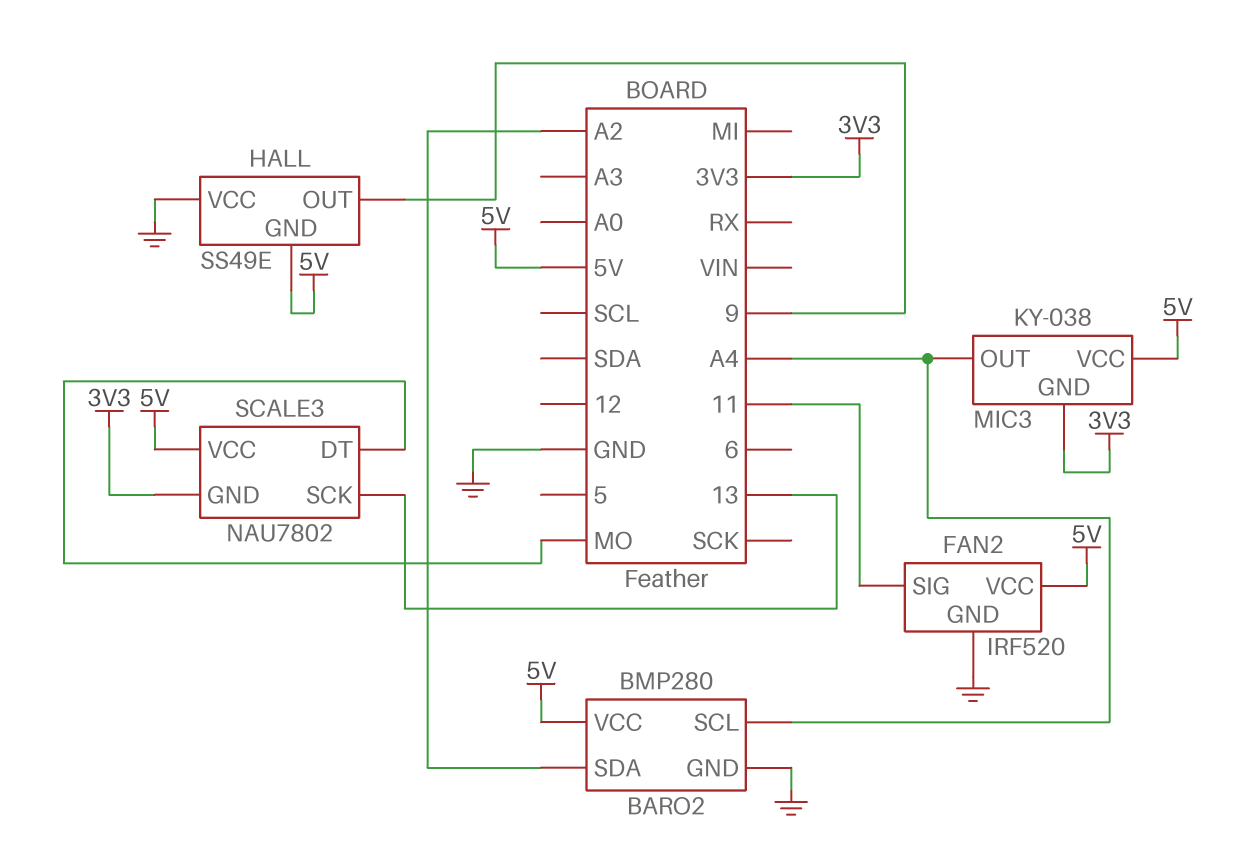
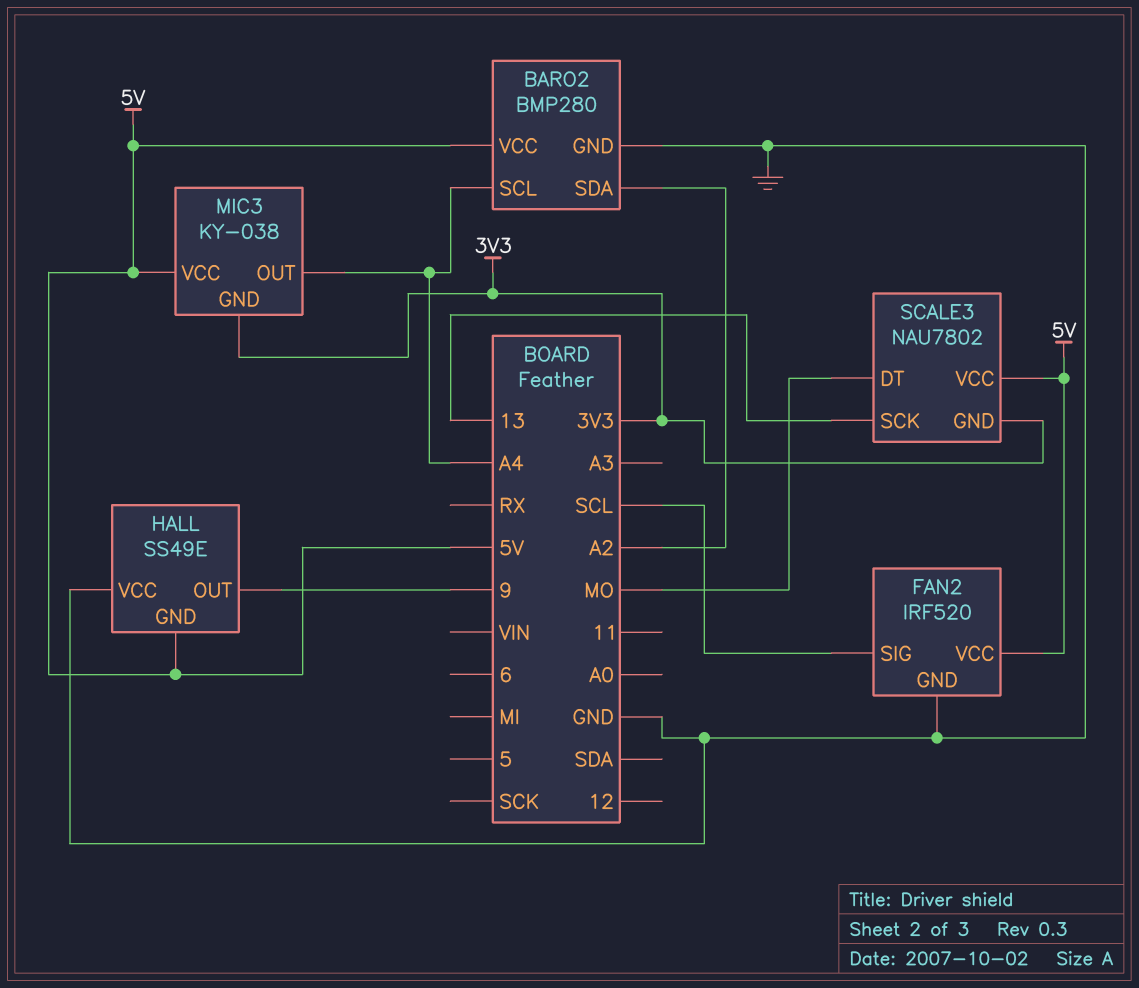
FAN2 pin SIG: 11 -> SCL

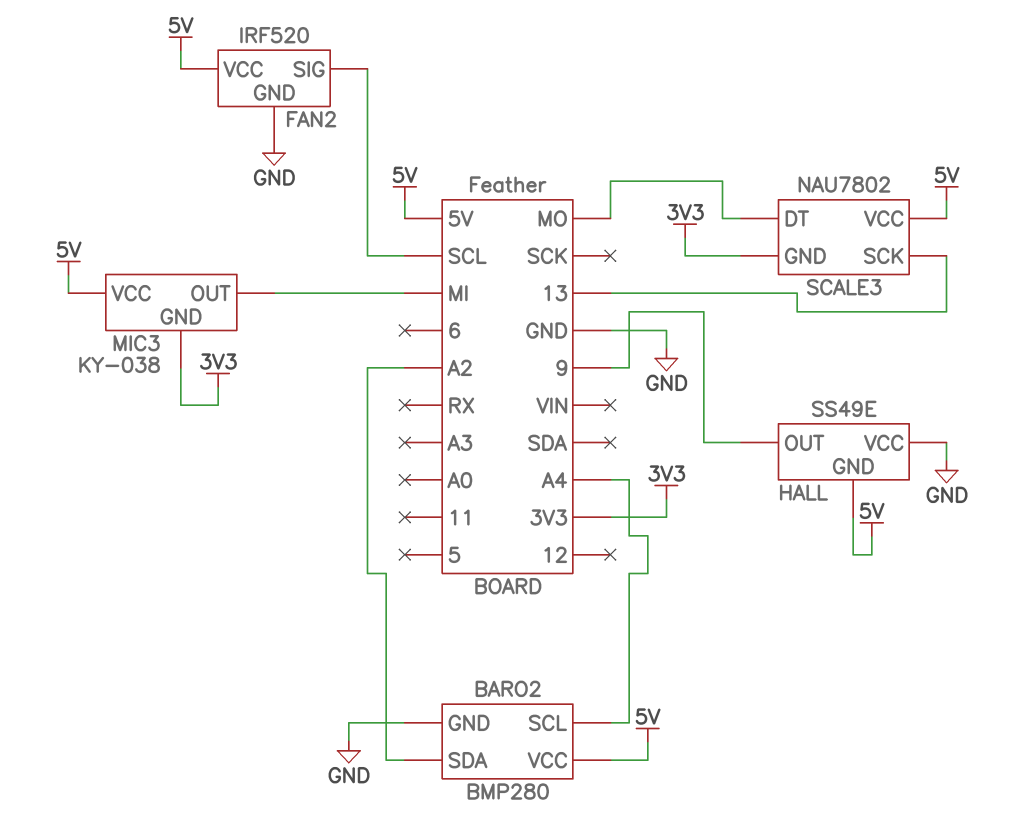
MIC3 pin OUT: A4 -> MI

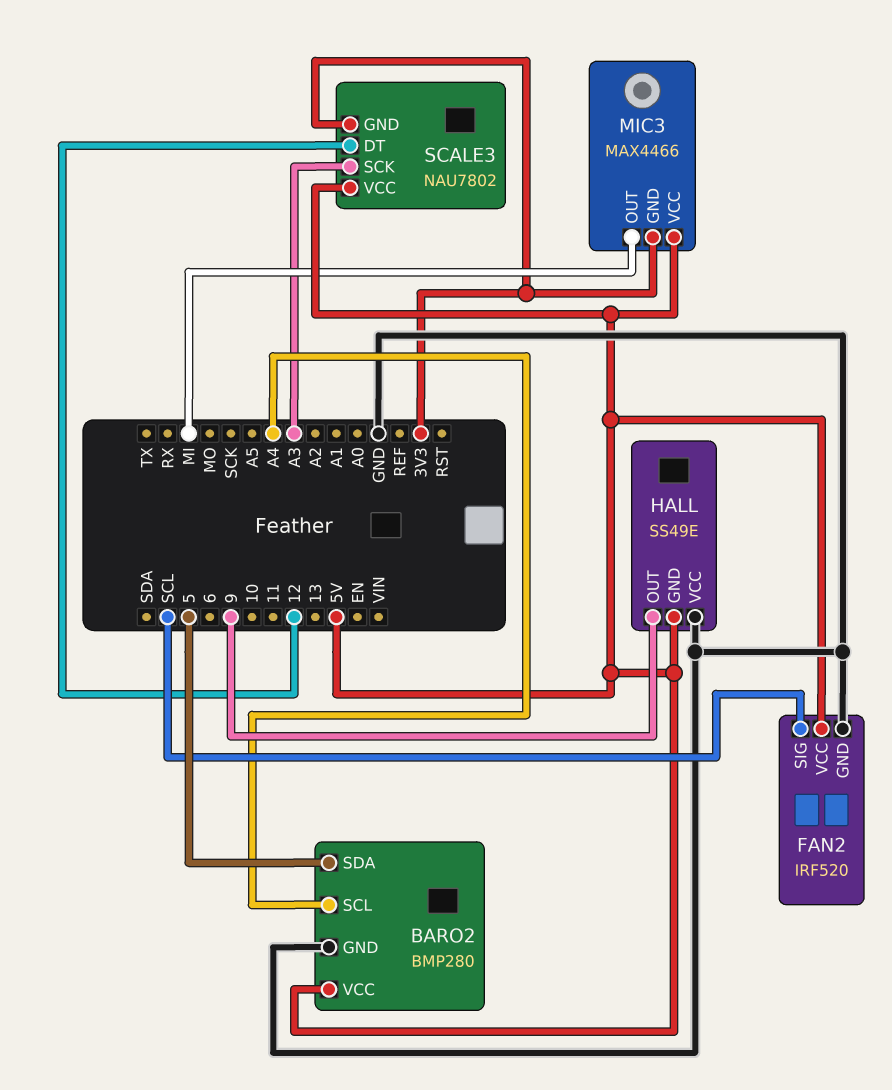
BARO2 pin SDA: A2 -> 5
MIC3: KY-038 -> MAX4466
SCALE3 pin DT: MO -> 12
SCALE3 pin SCK: 13 -> A3

